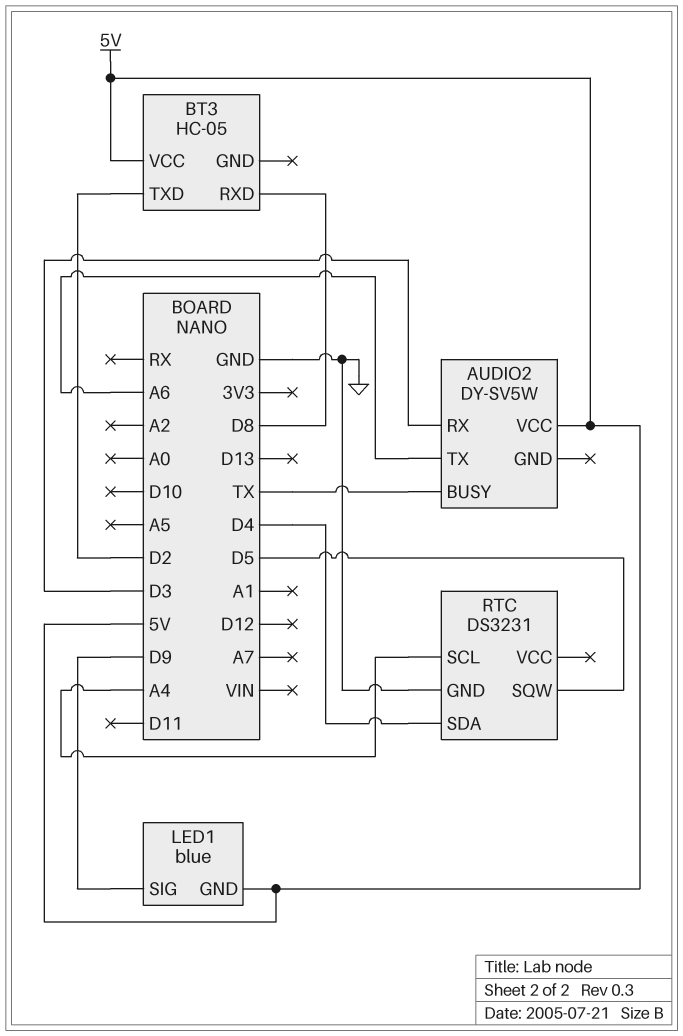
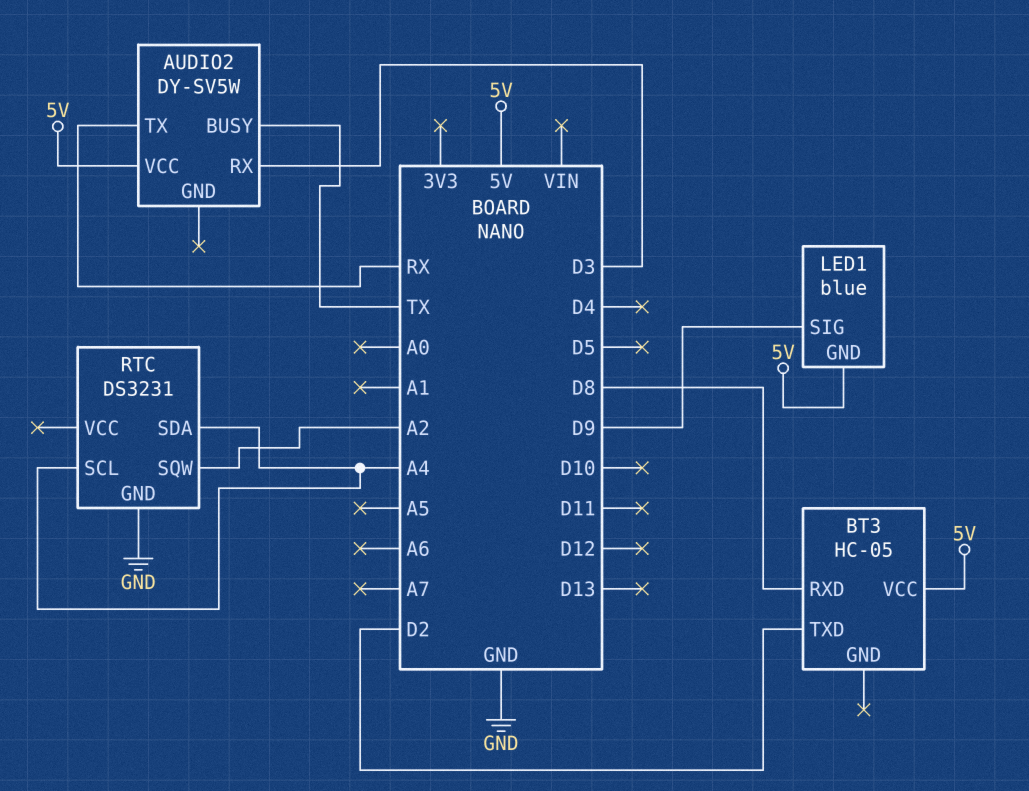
AUDIO2 pin TX: A6 -> RX
RTC pin SDA: D4 -> A4
RTC pin SQW: D5 -> A2

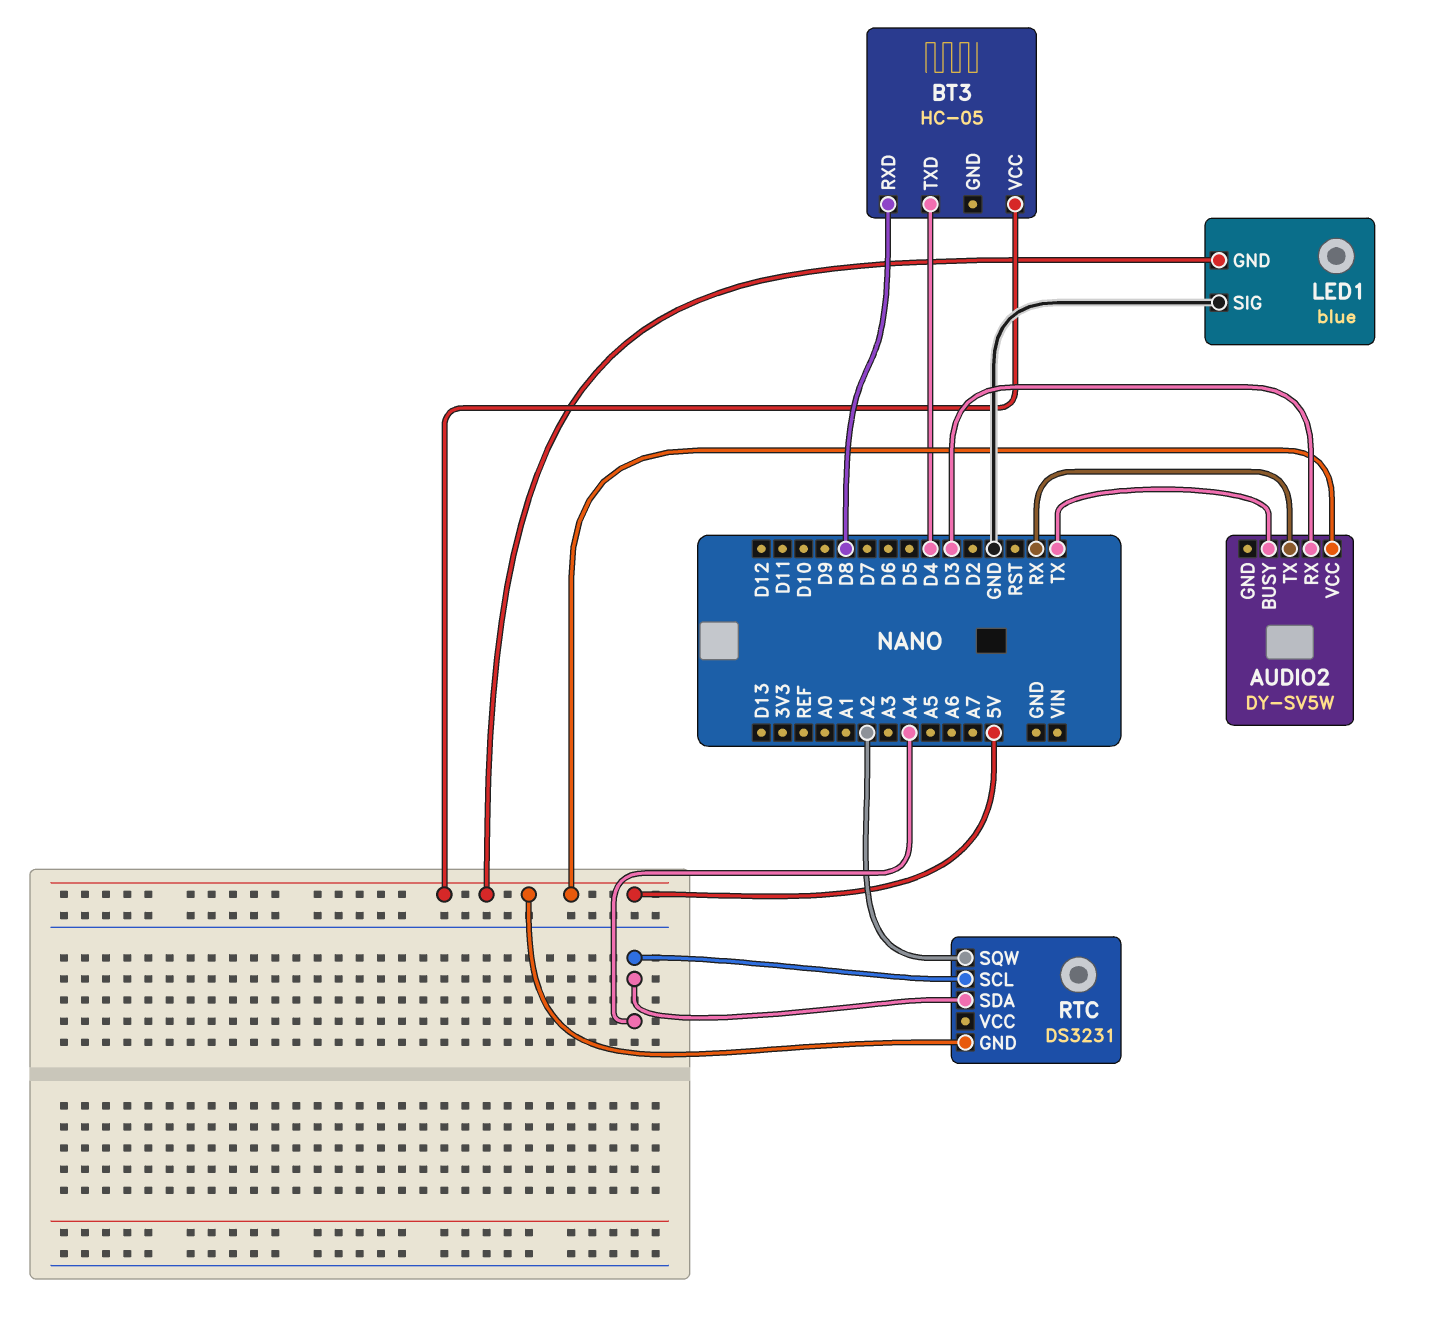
BT3 pin TXD: D2 -> D4
LED1 pin SIG: D9 -> GND
RTC pin GND: GND -> 5V

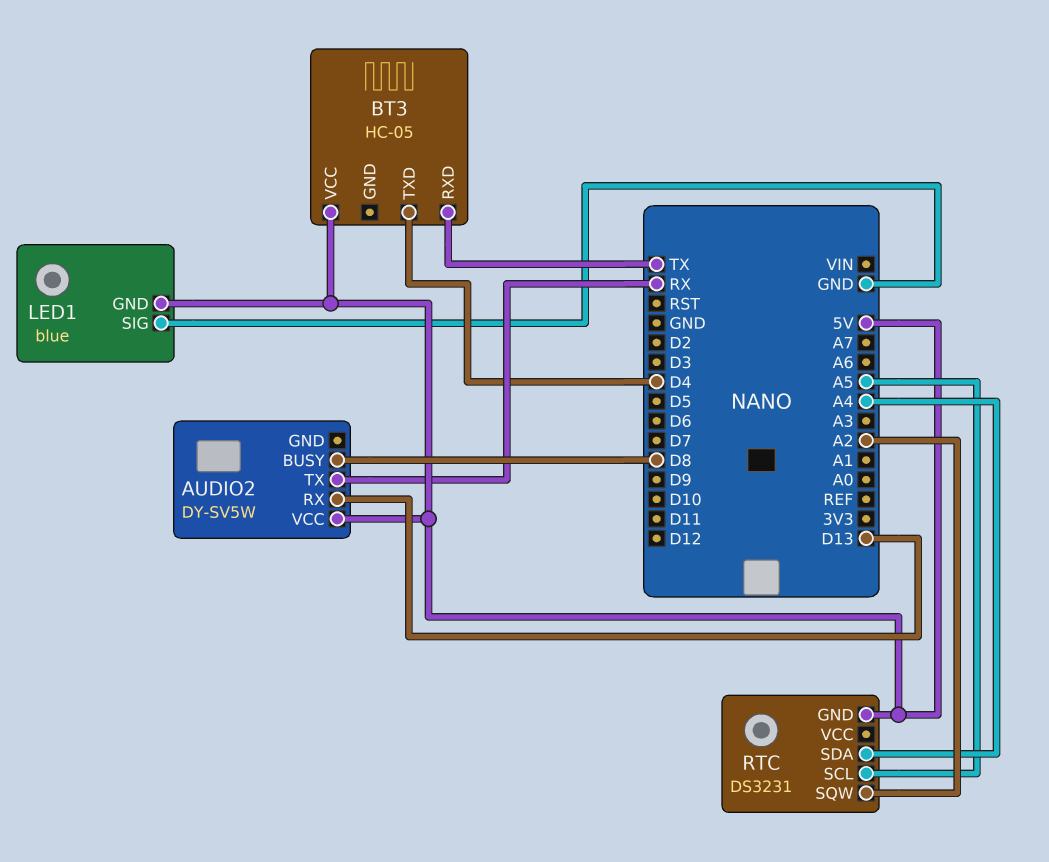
AUDIO2 pin BUSY: TX -> D8
AUDIO2 pin RX: D3 -> D13
BT3 pin RXD: D8 -> TX
RTC pin SCL: A4 -> A5

